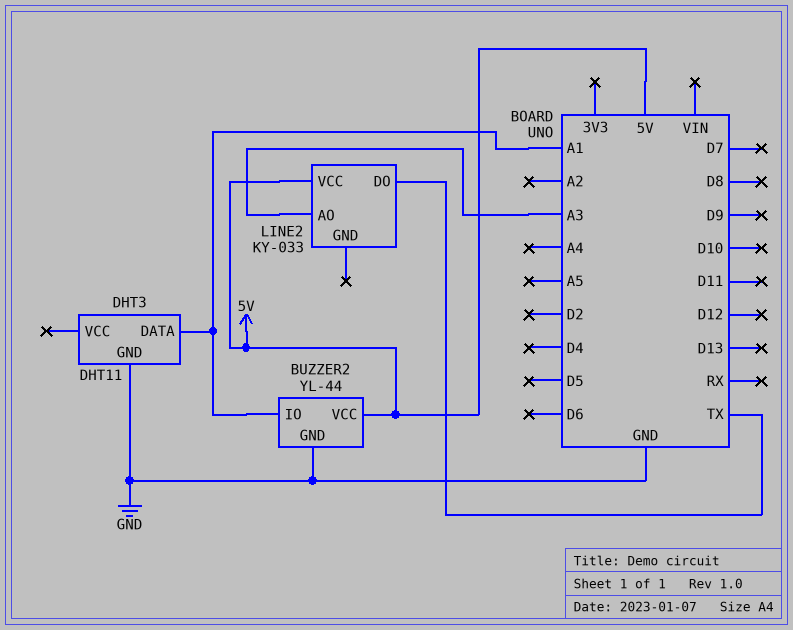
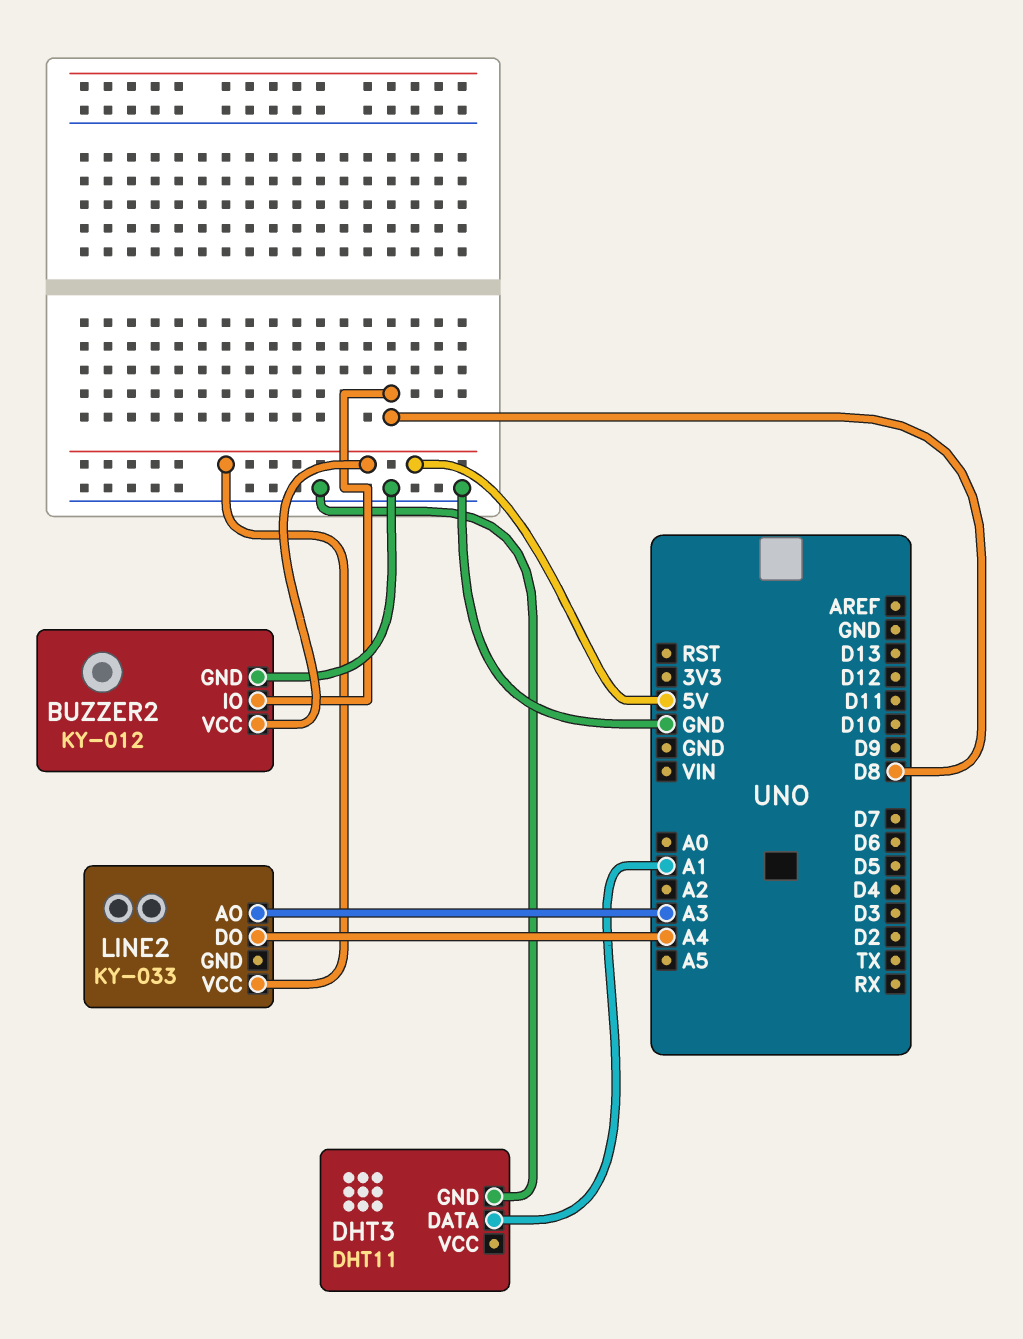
BUZZER2: YL-44 -> KY-012
BUZZER2 pin IO: A1 -> D8
LINE2 pin DO: TX -> A4

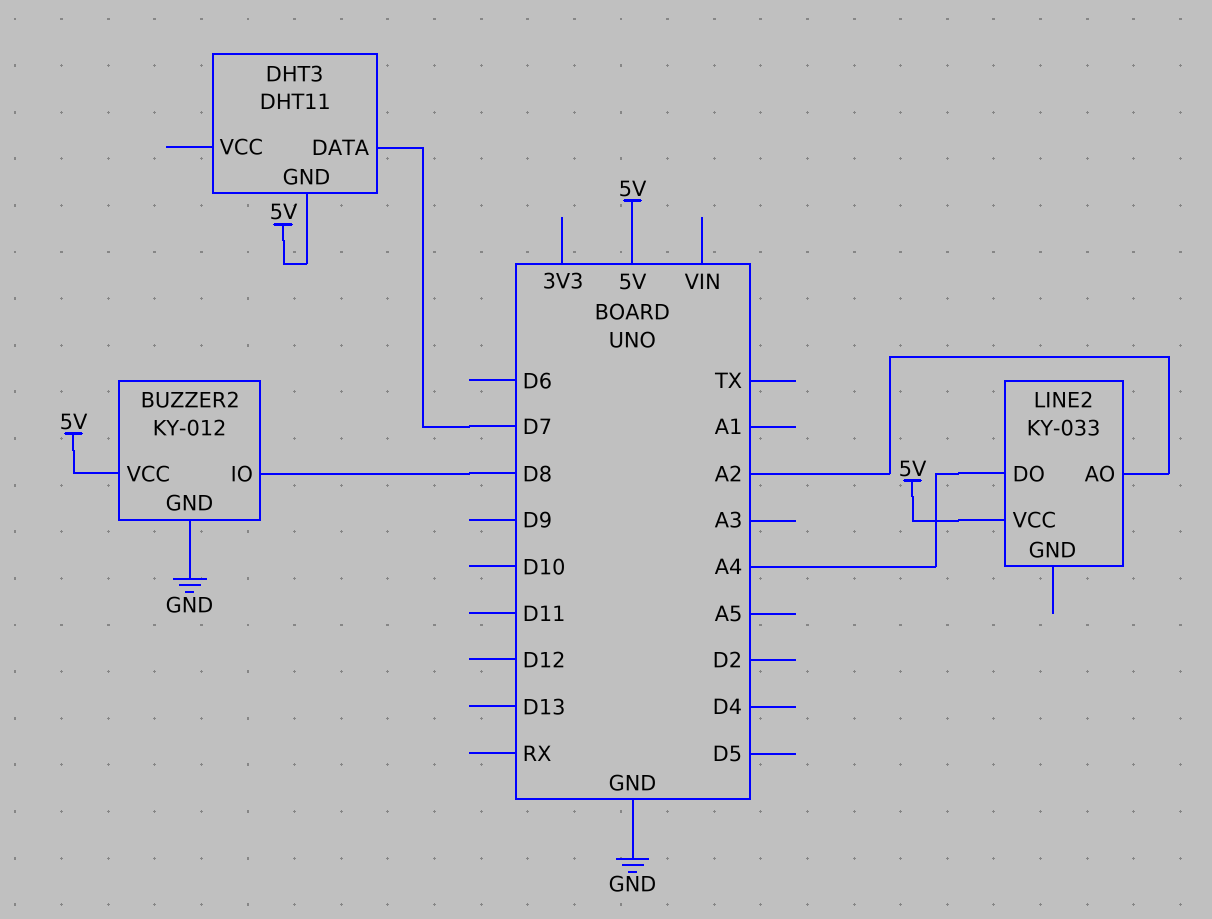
DHT3 pin DATA: A1 -> D7
DHT3 pin GND: GND -> 5V
LINE2 pin AO: A3 -> A2

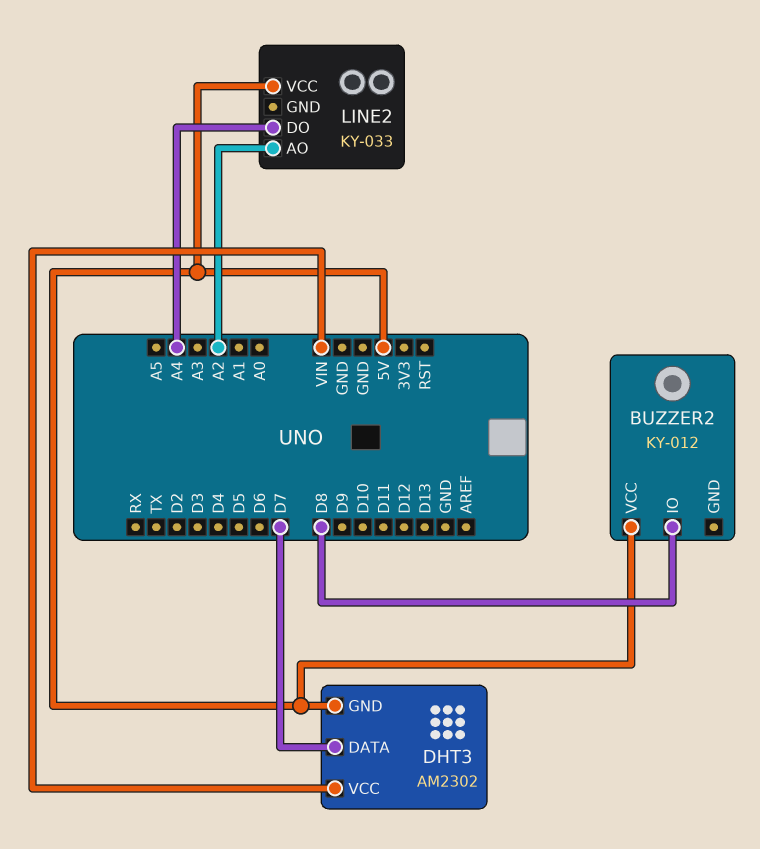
BUZZER2 pin GND: GND -> none
DHT3: DHT11 -> AM2302
DHT3 pin VCC: none -> VIN

